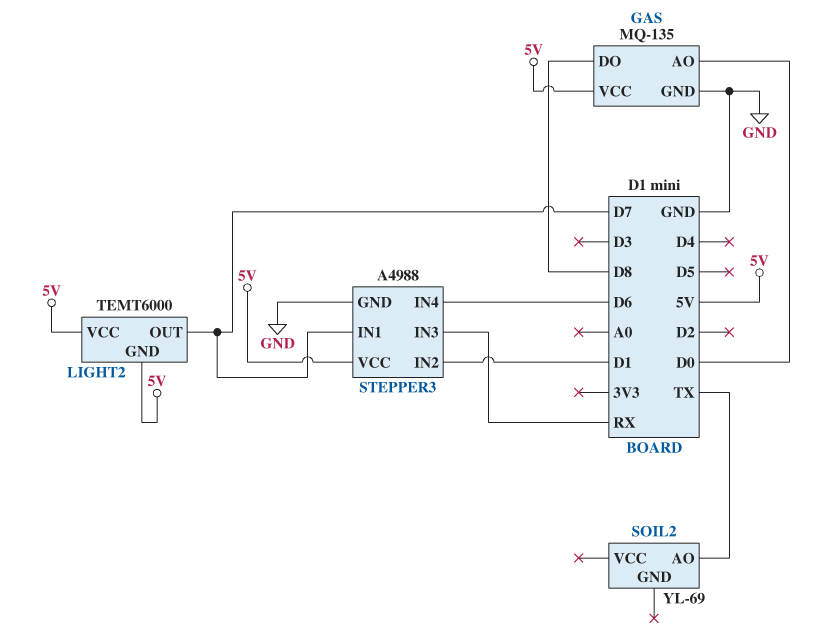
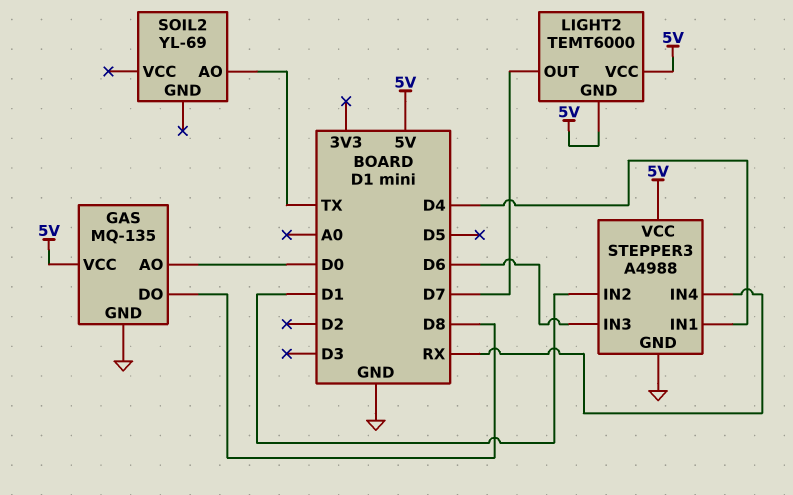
STEPPER3 pin IN1: D7 -> D4
STEPPER3 pin IN3: RX -> D6
STEPPER3 pin IN4: D6 -> RX

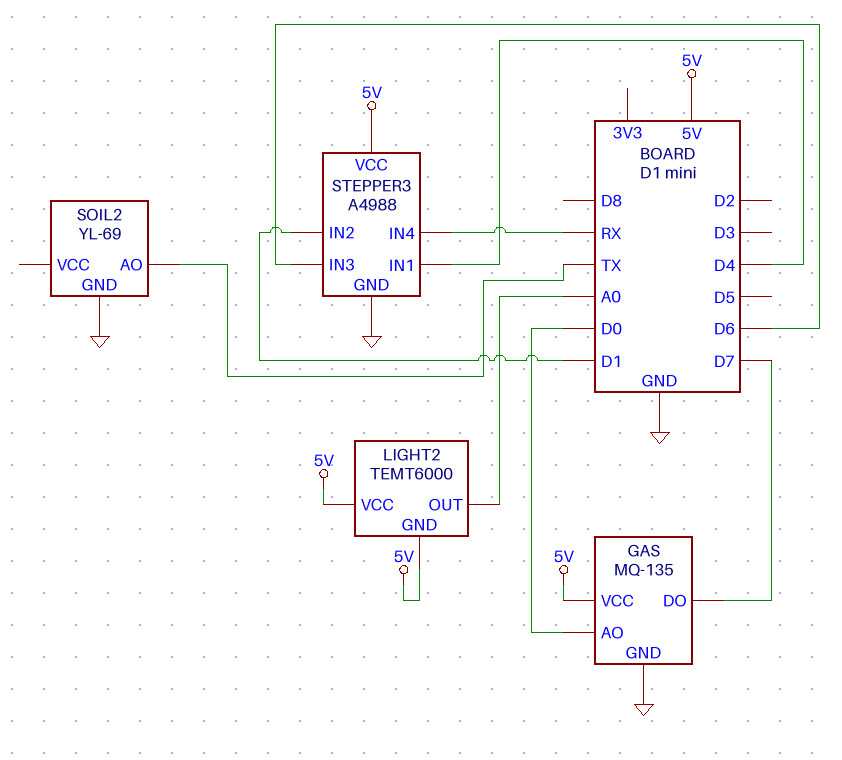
GAS pin DO: D8 -> D7
LIGHT2 pin OUT: D7 -> A0
SOIL2 pin GND: none -> GND

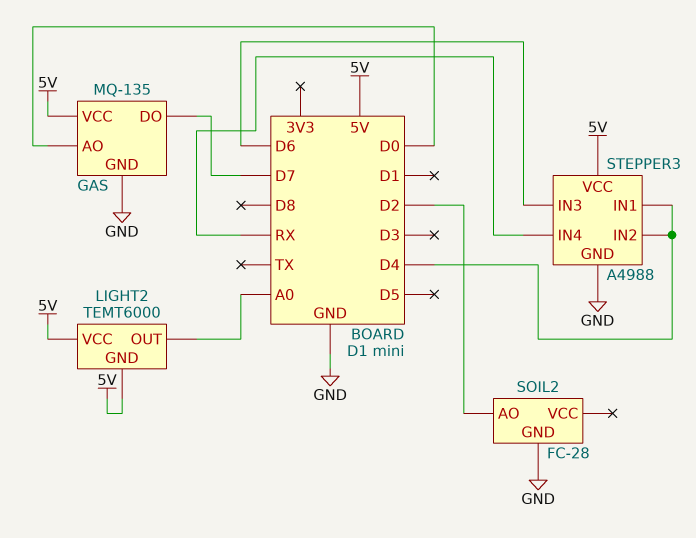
SOIL2: YL-69 -> FC-28
SOIL2 pin AO: TX -> D2
STEPPER3 pin IN2: D1 -> D4

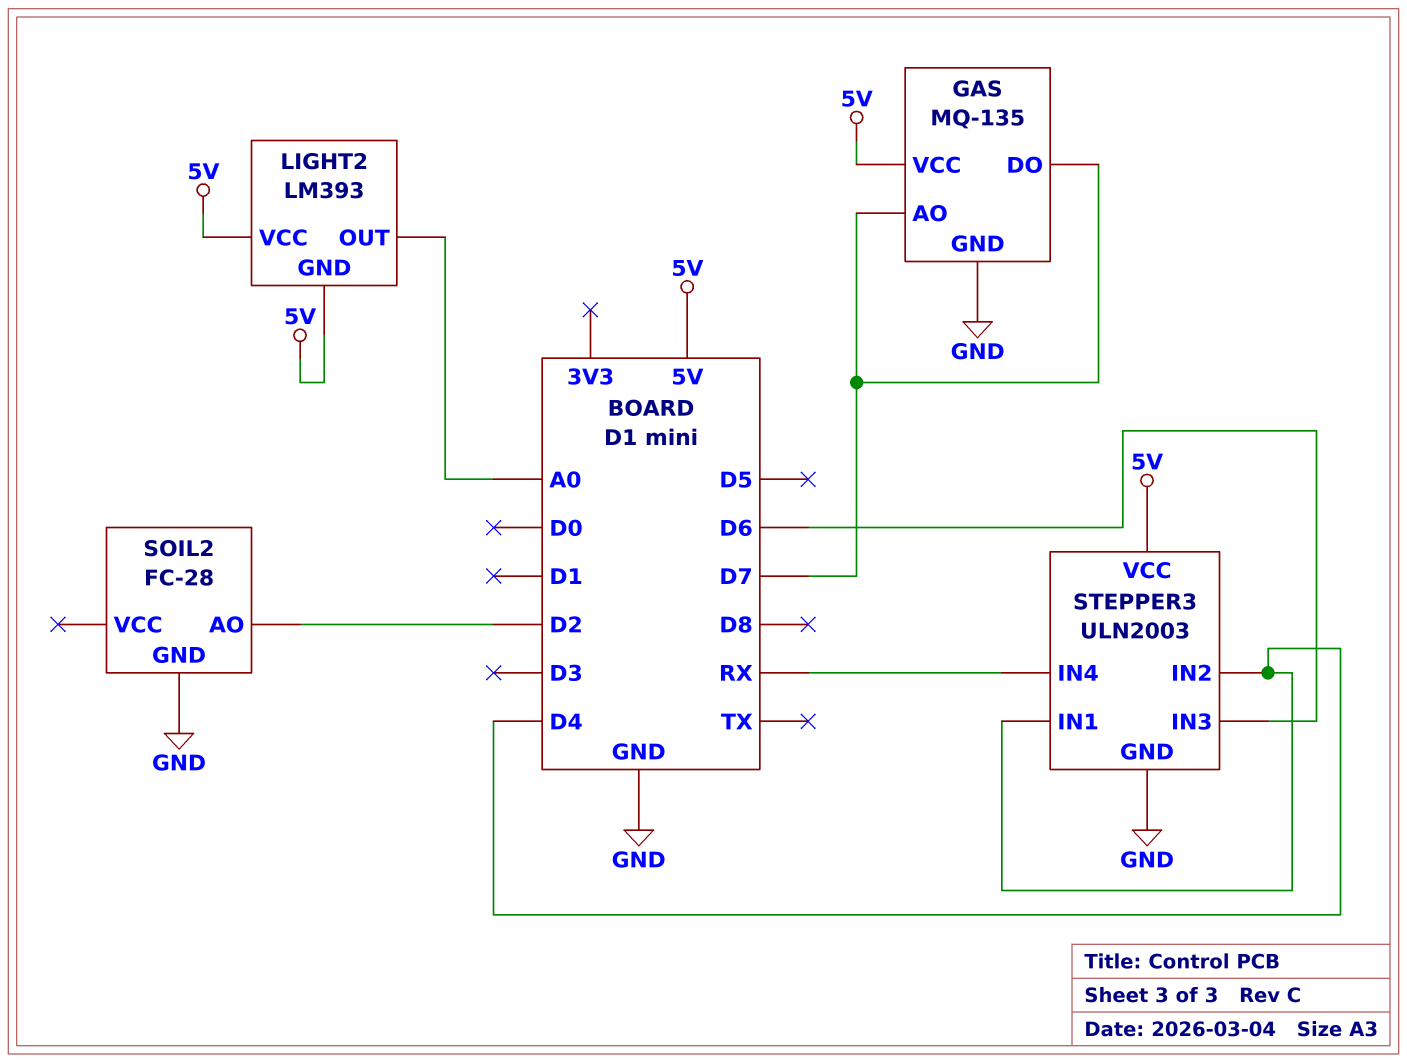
GAS pin AO: D0 -> D7
LIGHT2: TEMT6000 -> LM393
STEPPER3: A4988 -> ULN2003

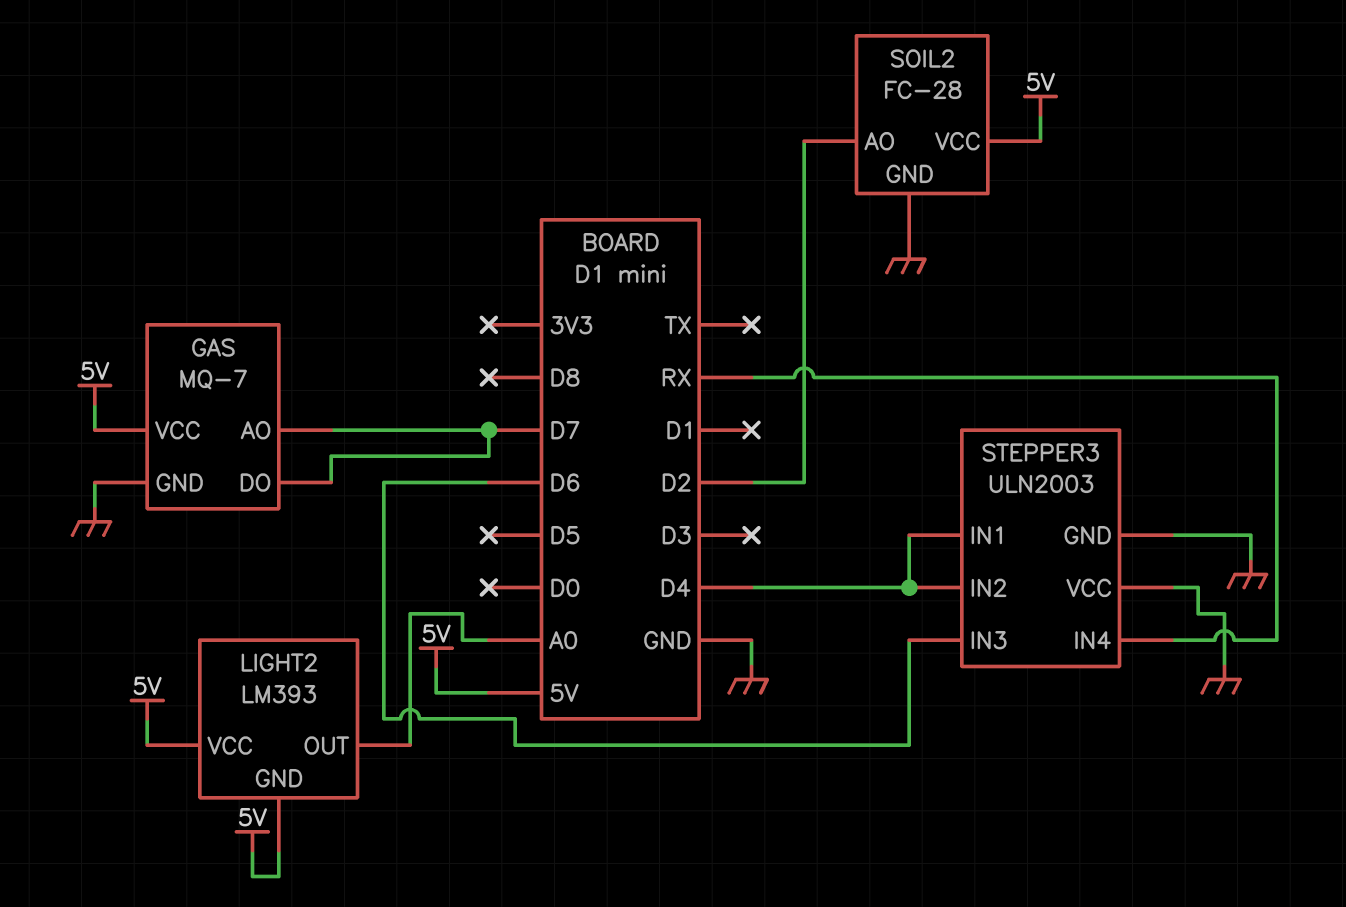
GAS: MQ-135 -> MQ-7
SOIL2 pin VCC: none -> 5V
STEPPER3 pin VCC: 5V -> GND

